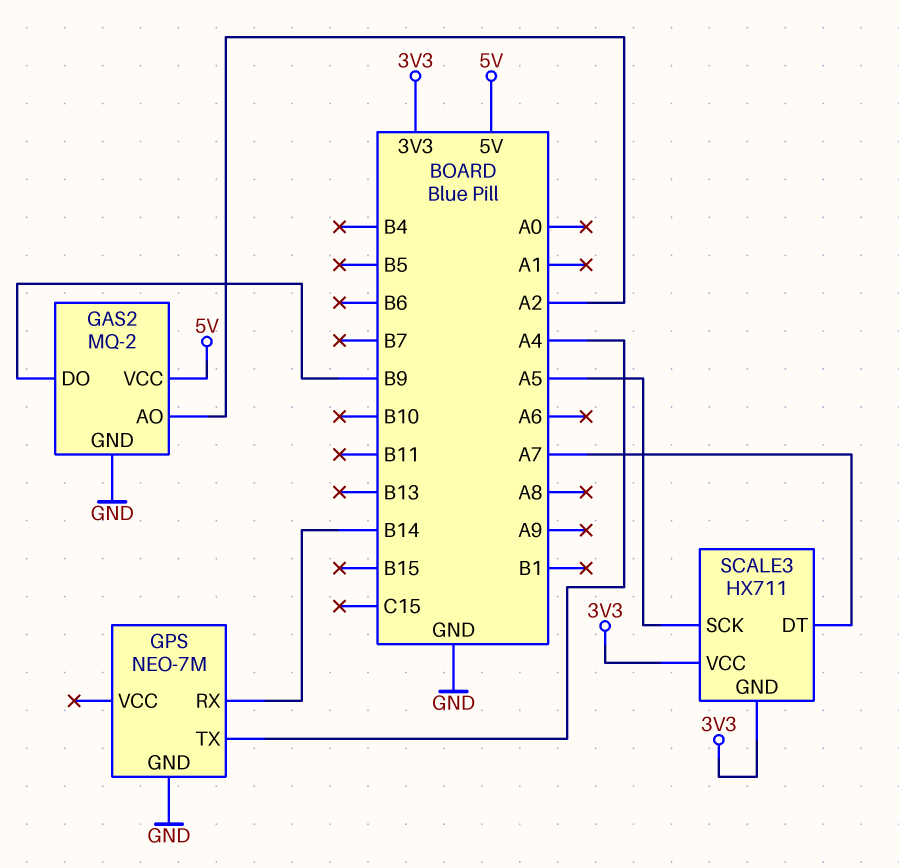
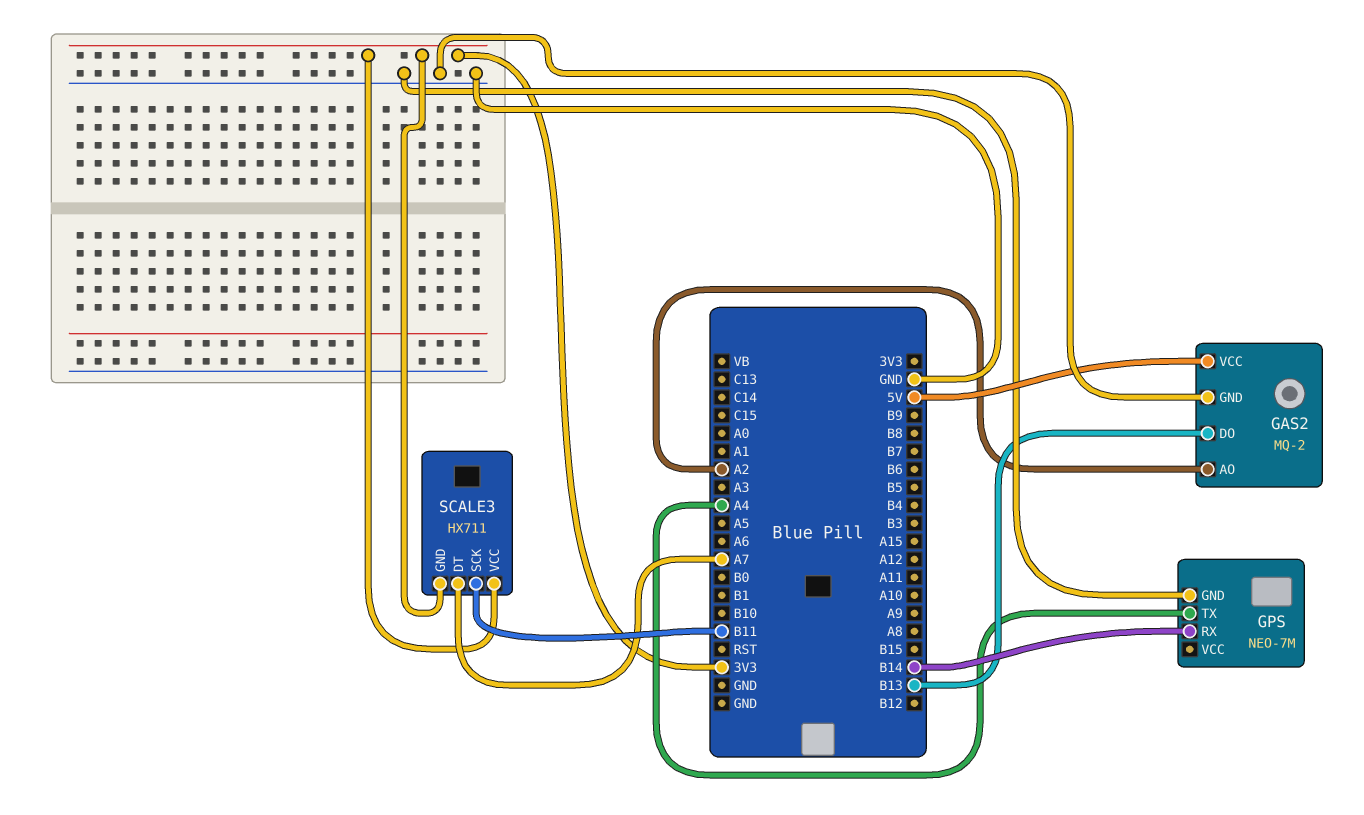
GAS2 pin DO: B9 -> B13
SCALE3 pin SCK: A5 -> B11

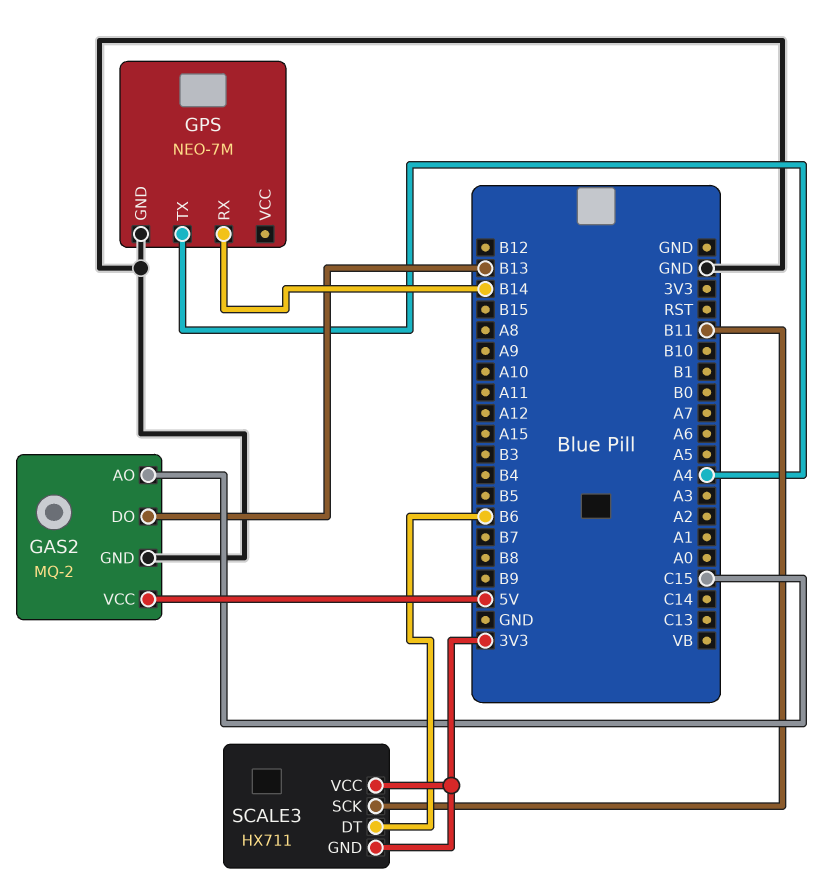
GAS2 pin AO: A2 -> C15
SCALE3 pin DT: A7 -> B6

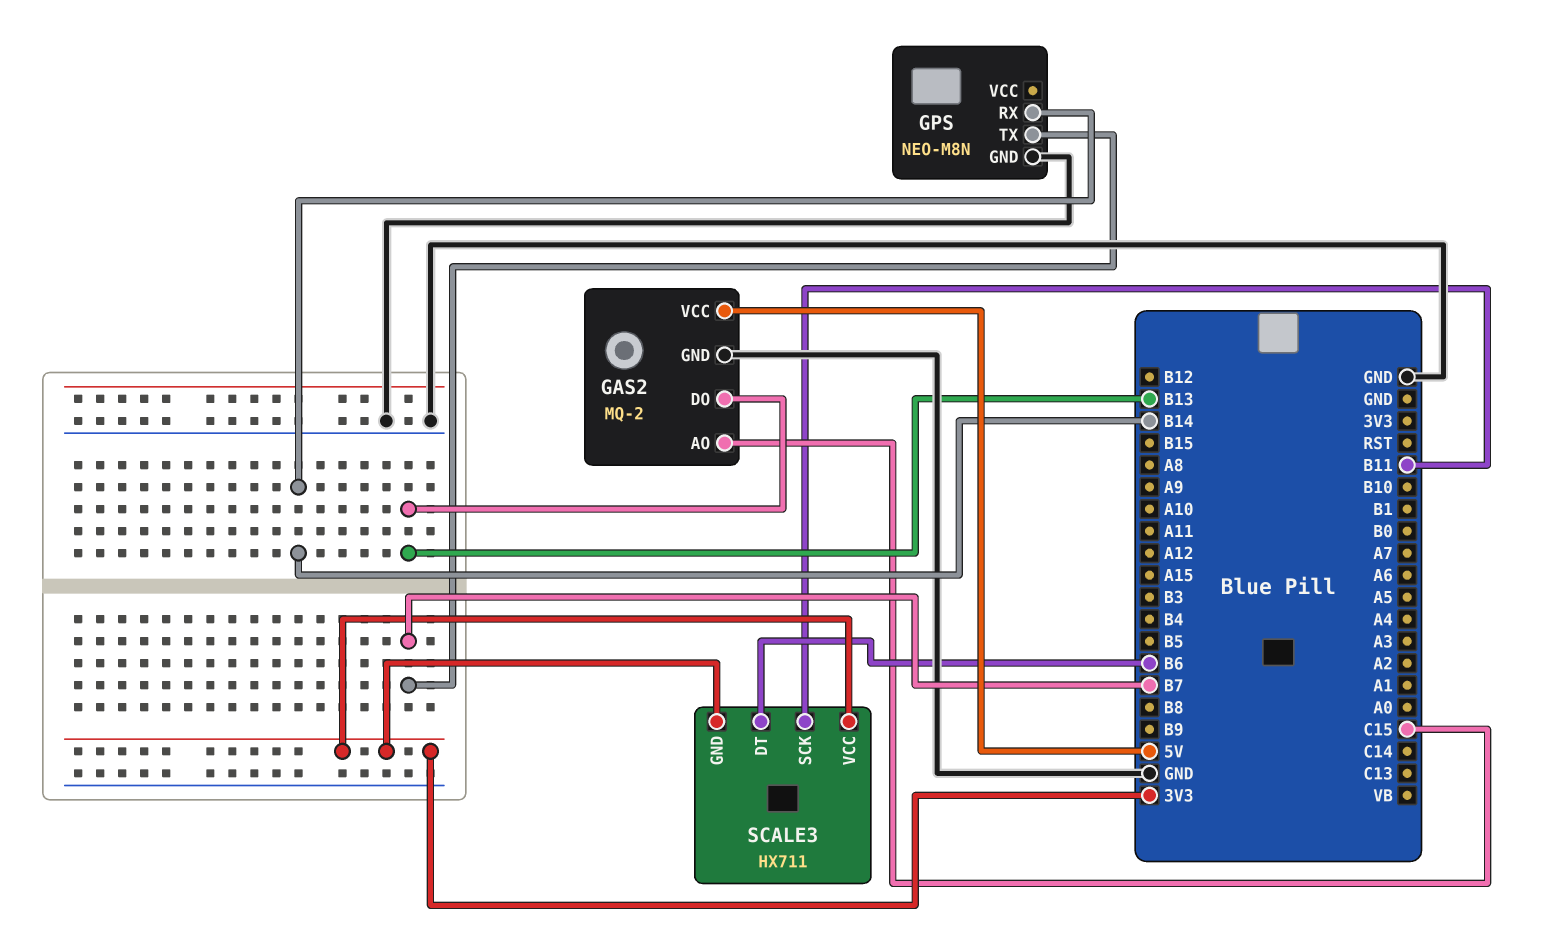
GPS: NEO-7M -> NEO-M8N
GPS pin TX: A4 -> B7

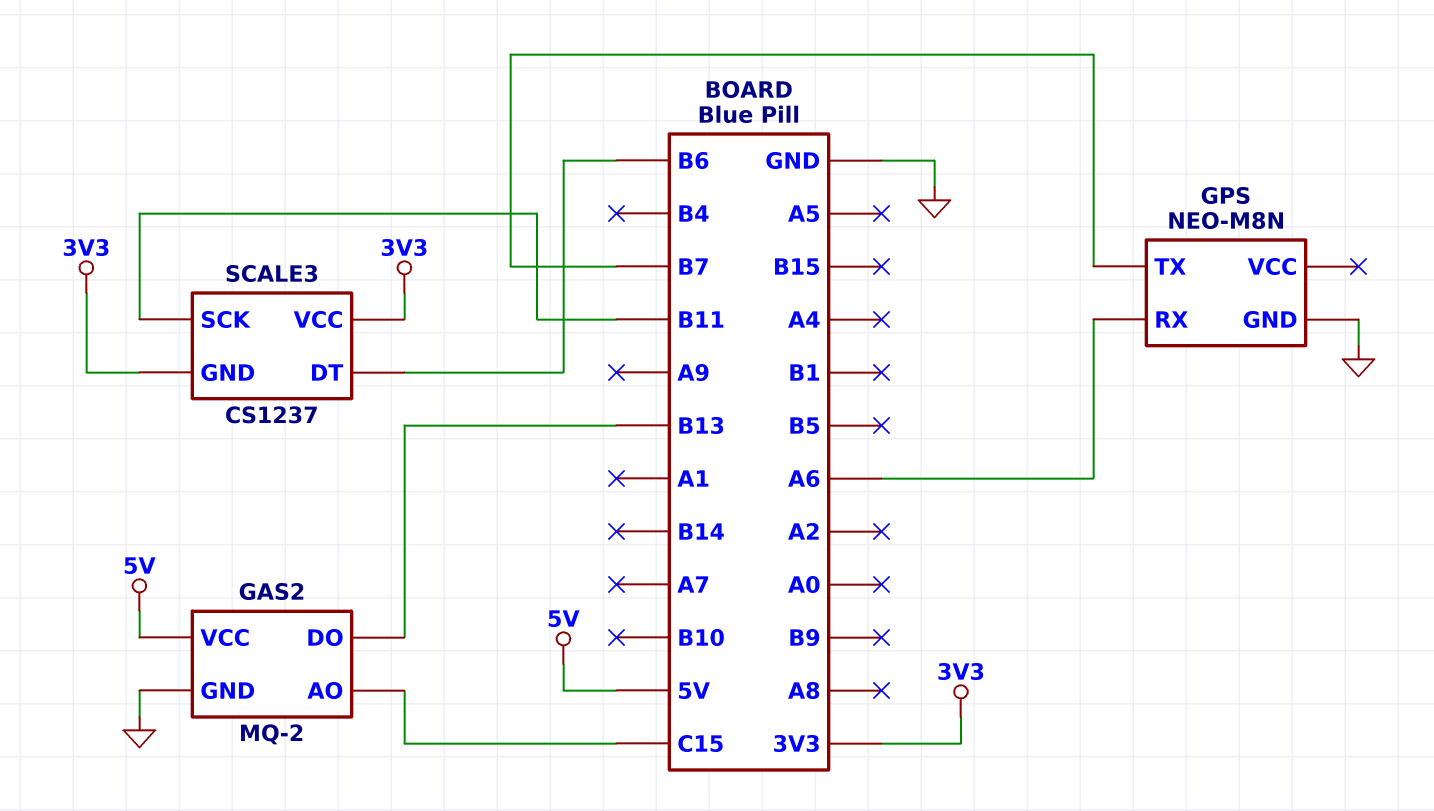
GPS pin RX: B14 -> A6
SCALE3: HX711 -> CS1237

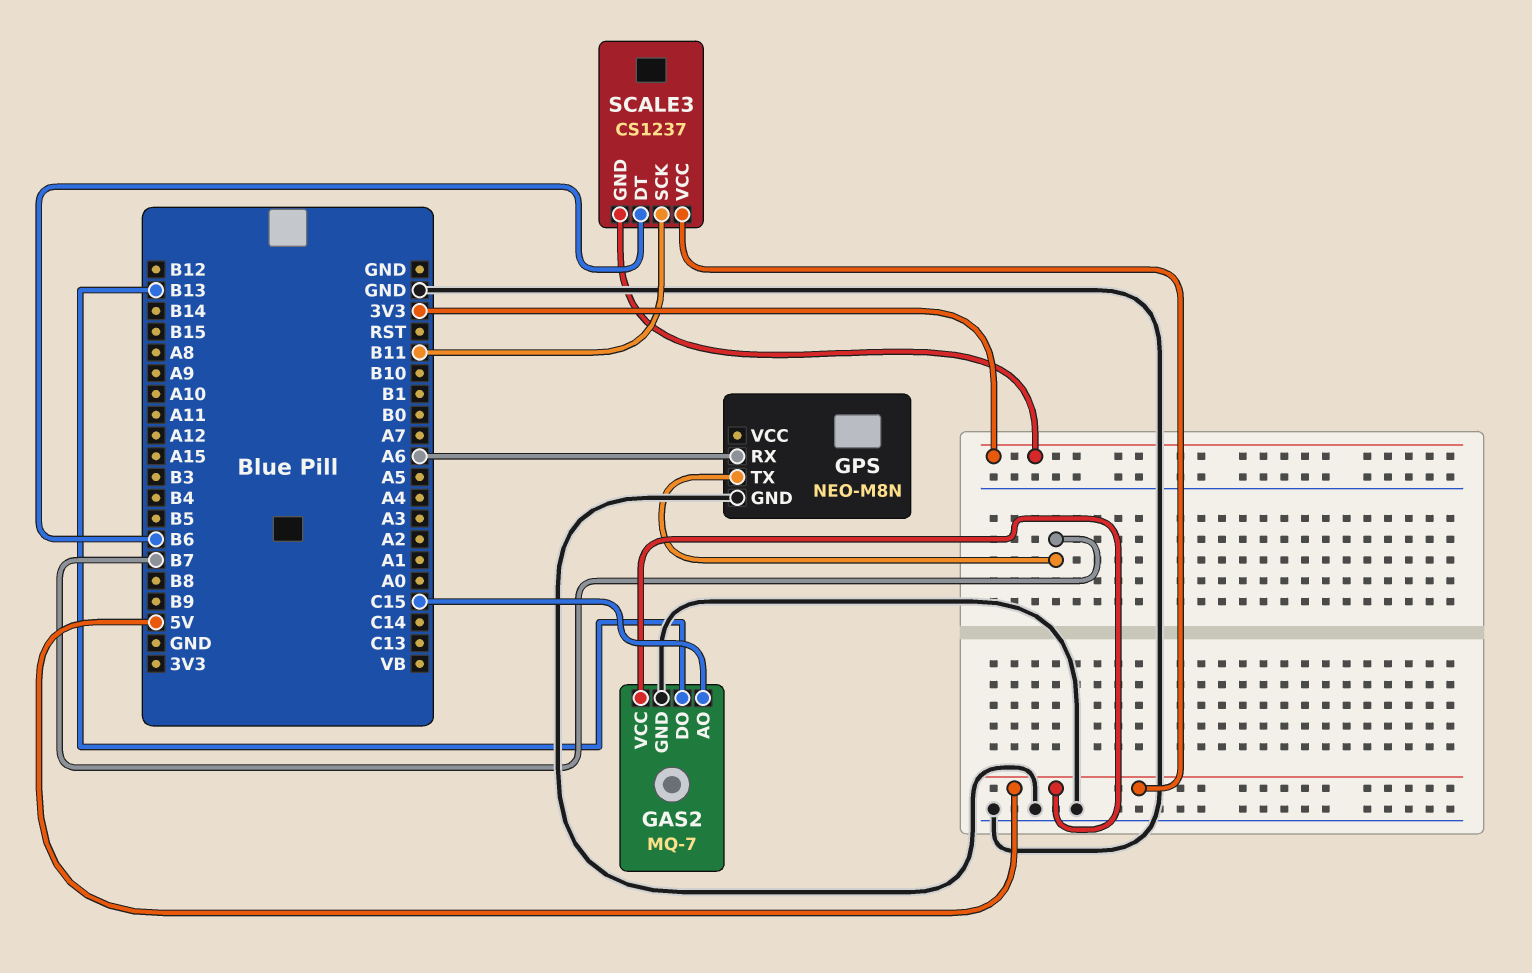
GAS2: MQ-2 -> MQ-7
SCALE3 pin VCC: 3V3 -> 5V

